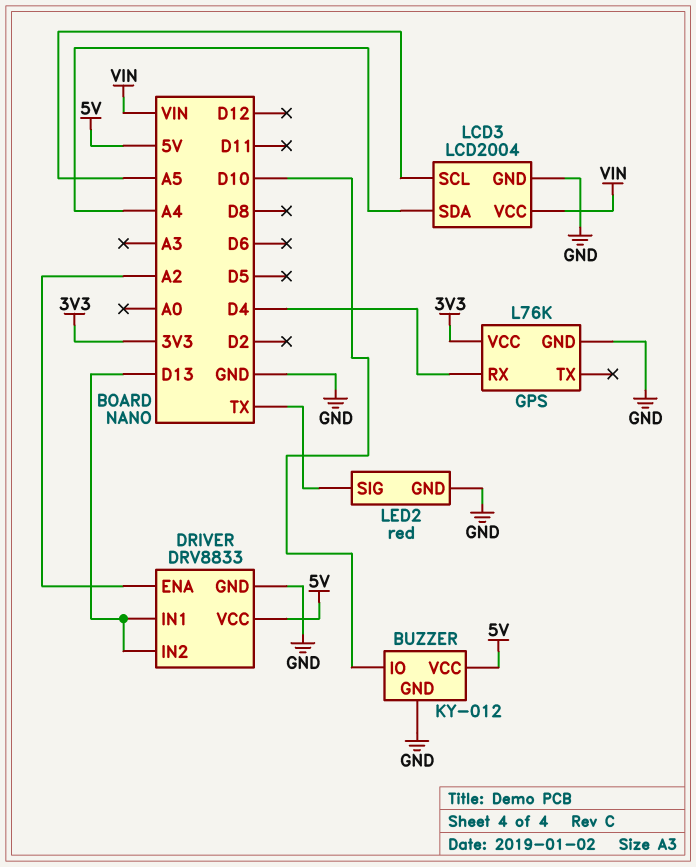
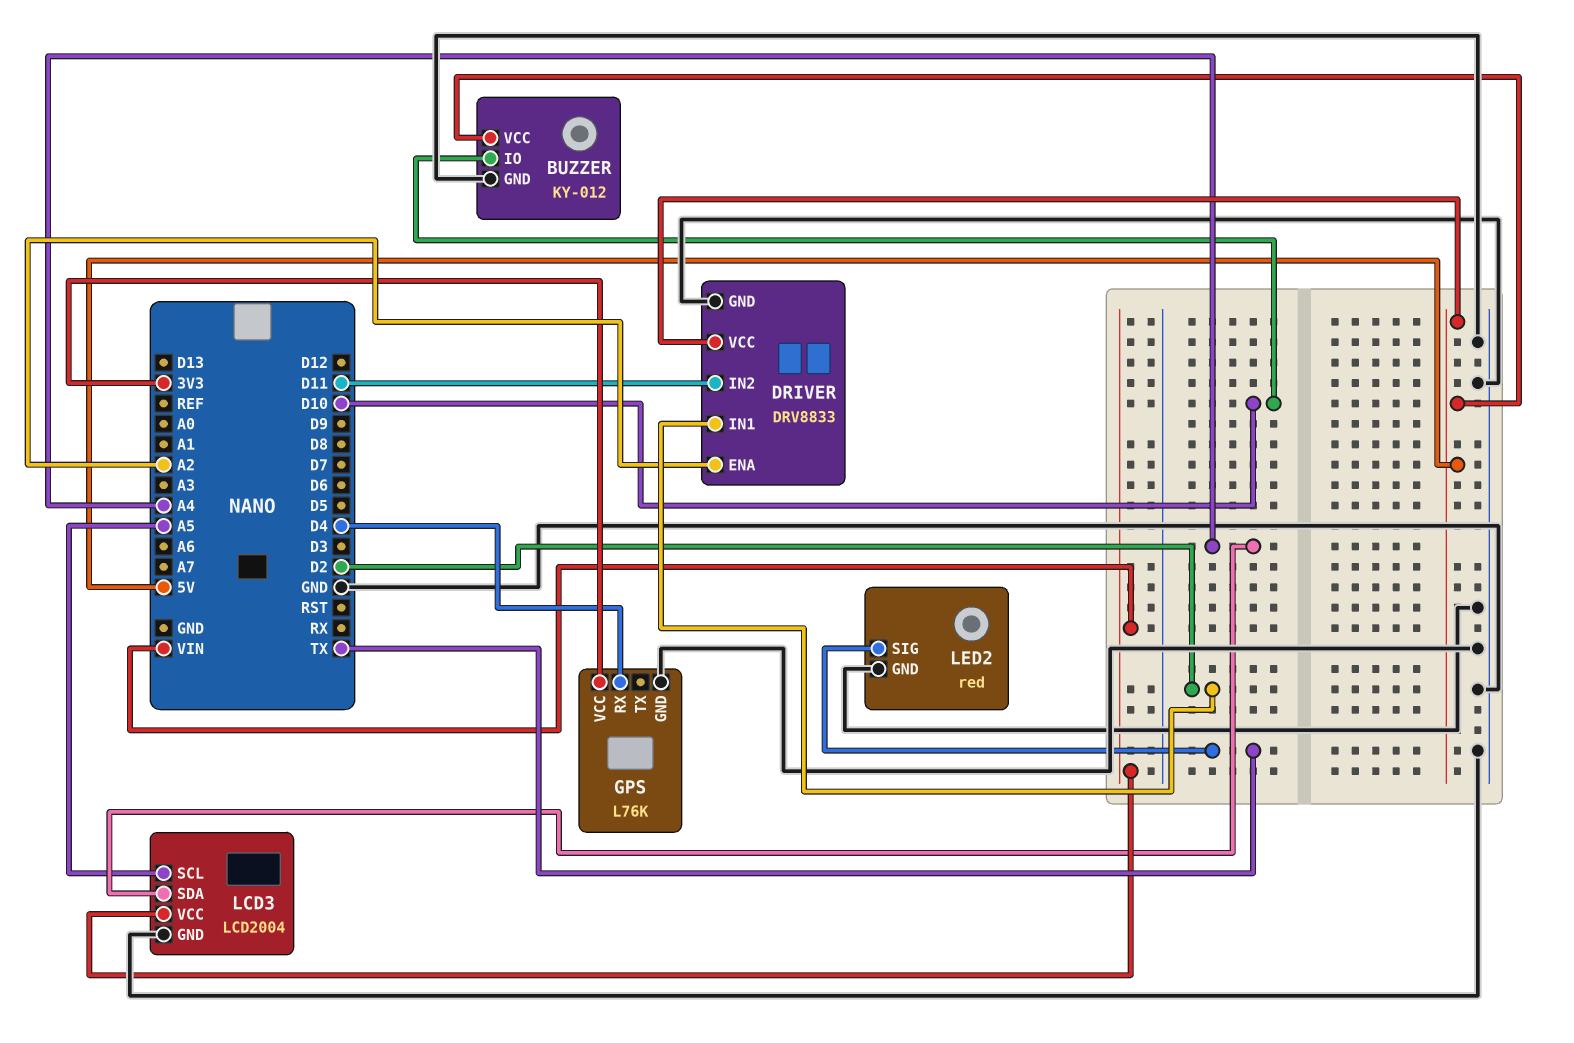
DRIVER pin IN1: D13 -> D2
DRIVER pin IN2: D13 -> D11

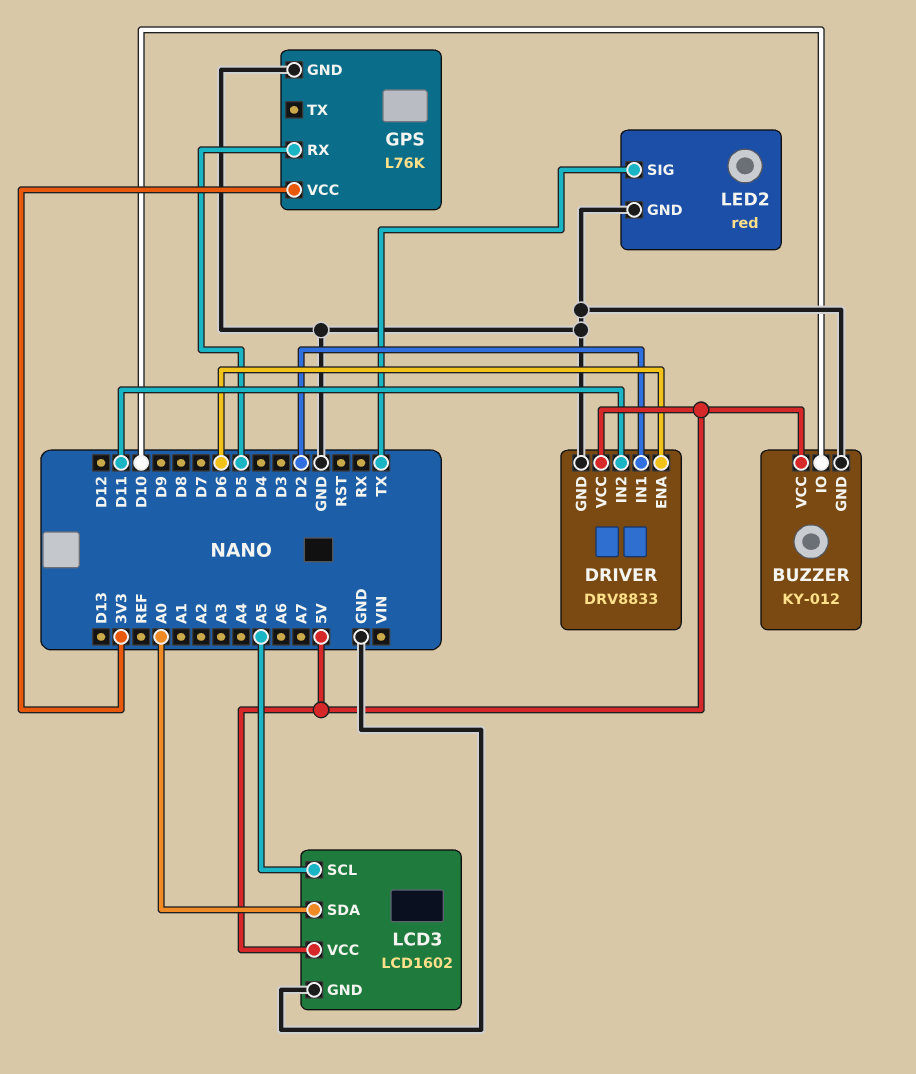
DRIVER pin ENA: A2 -> D6
GPS pin RX: D4 -> D5
LCD3: LCD2004 -> LCD1602
LCD3 pin SDA: A4 -> A0
LCD3 pin VCC: VIN -> 5V

